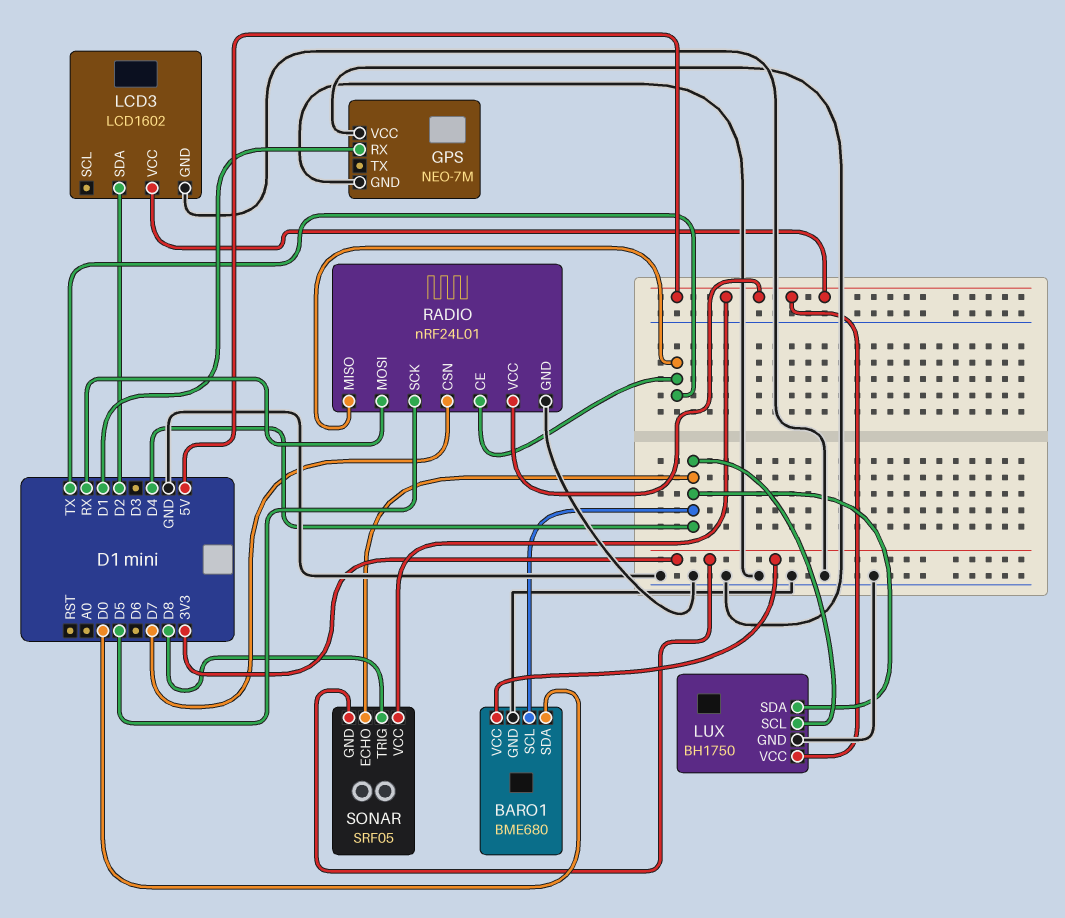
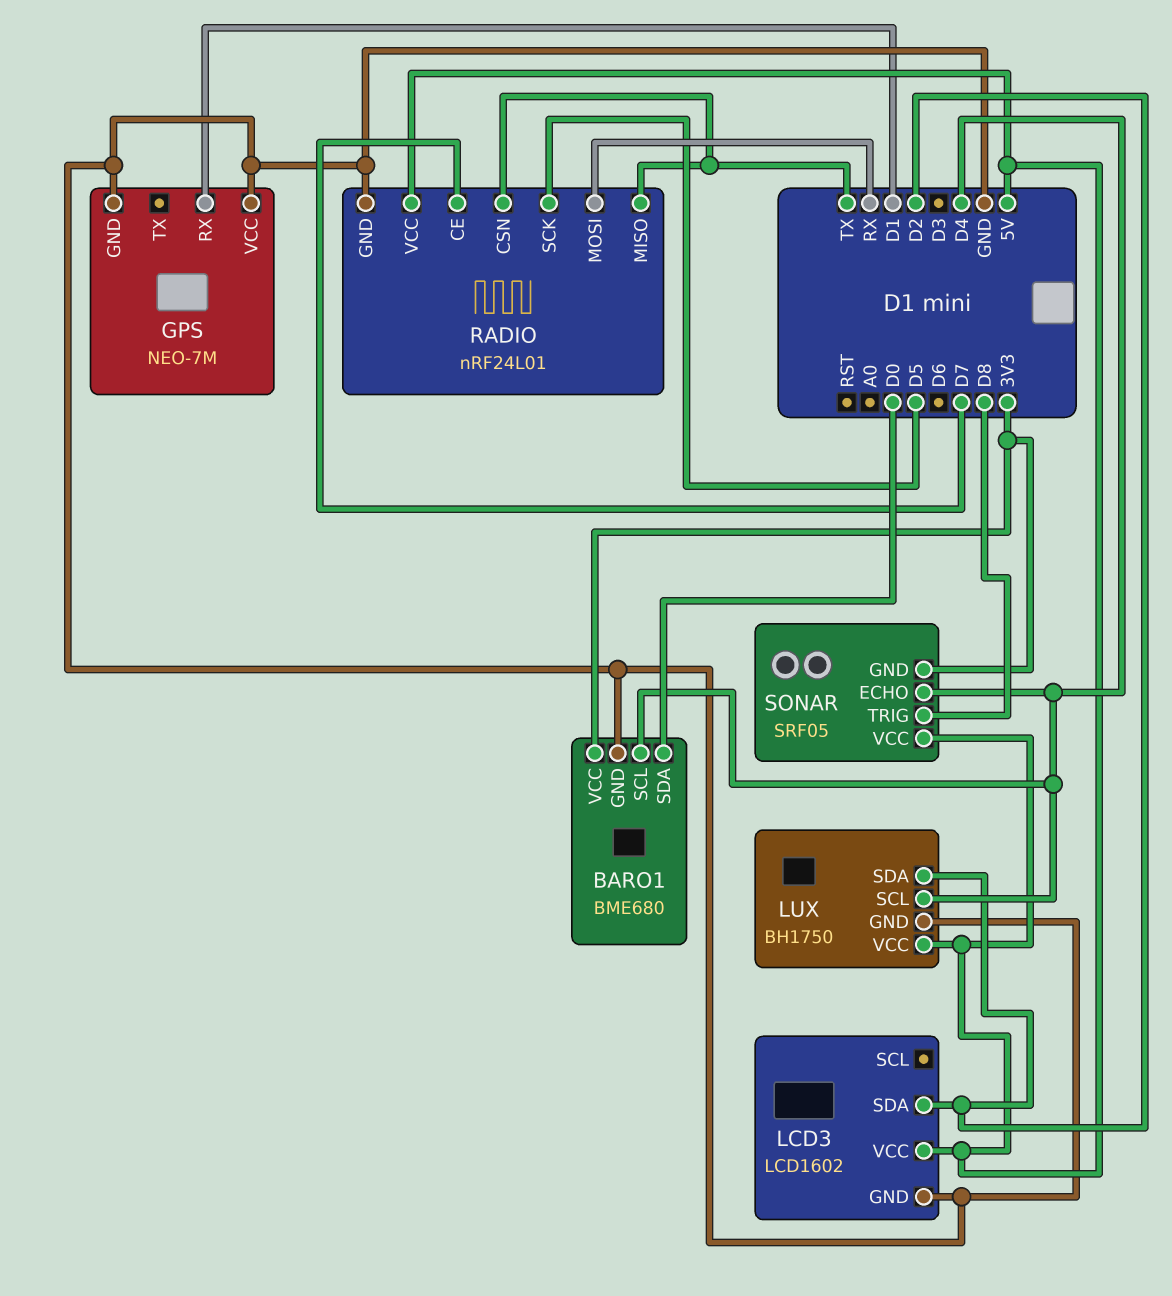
LUX pin SDA: D4 -> D2
RADIO pin CE: TX -> D7
RADIO pin CSN: D7 -> TX

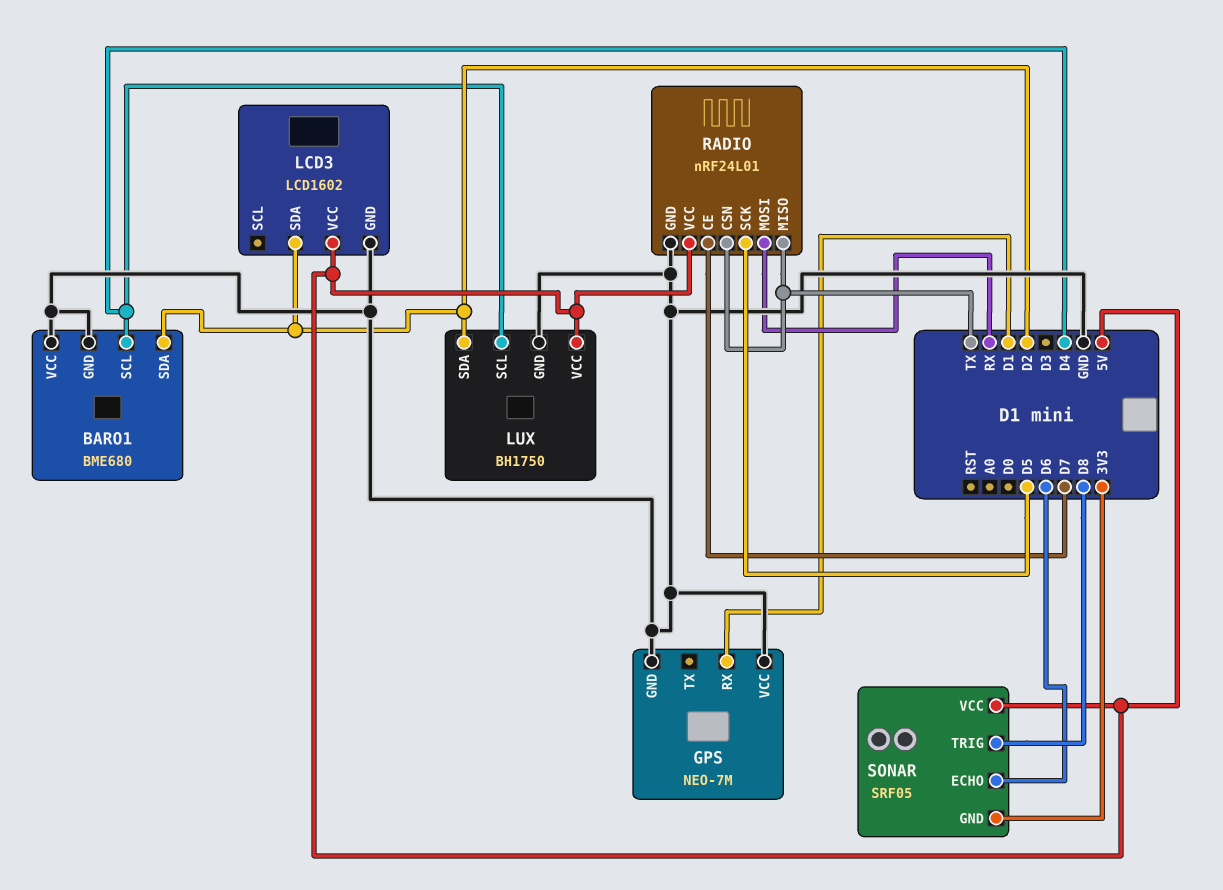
BARO1 pin SDA: D0 -> D2
BARO1 pin VCC: 3V3 -> GND
SONAR pin ECHO: D4 -> D6

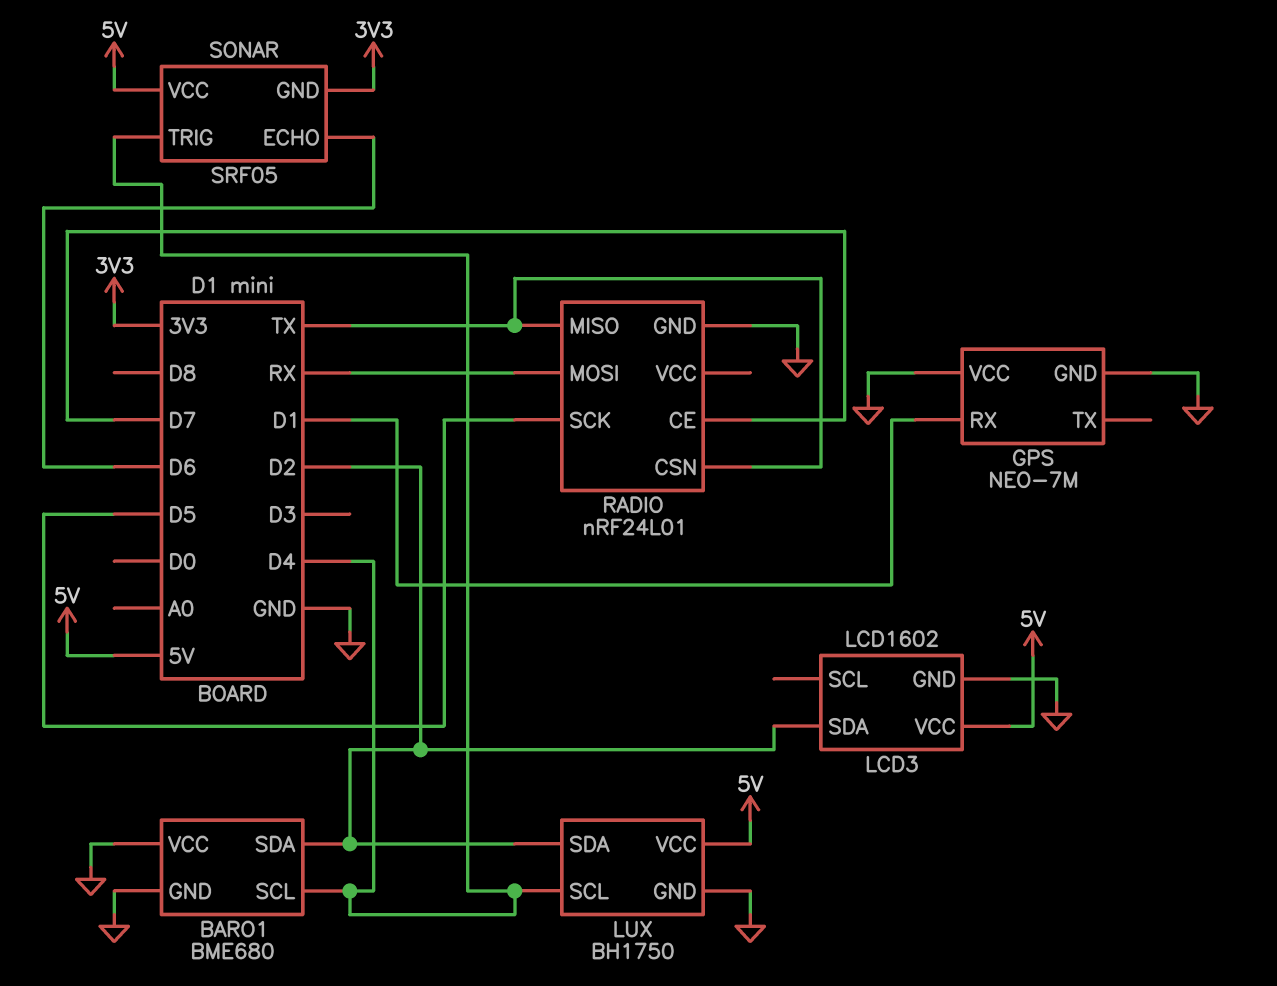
RADIO pin VCC: 5V -> none
SONAR pin TRIG: D8 -> D4

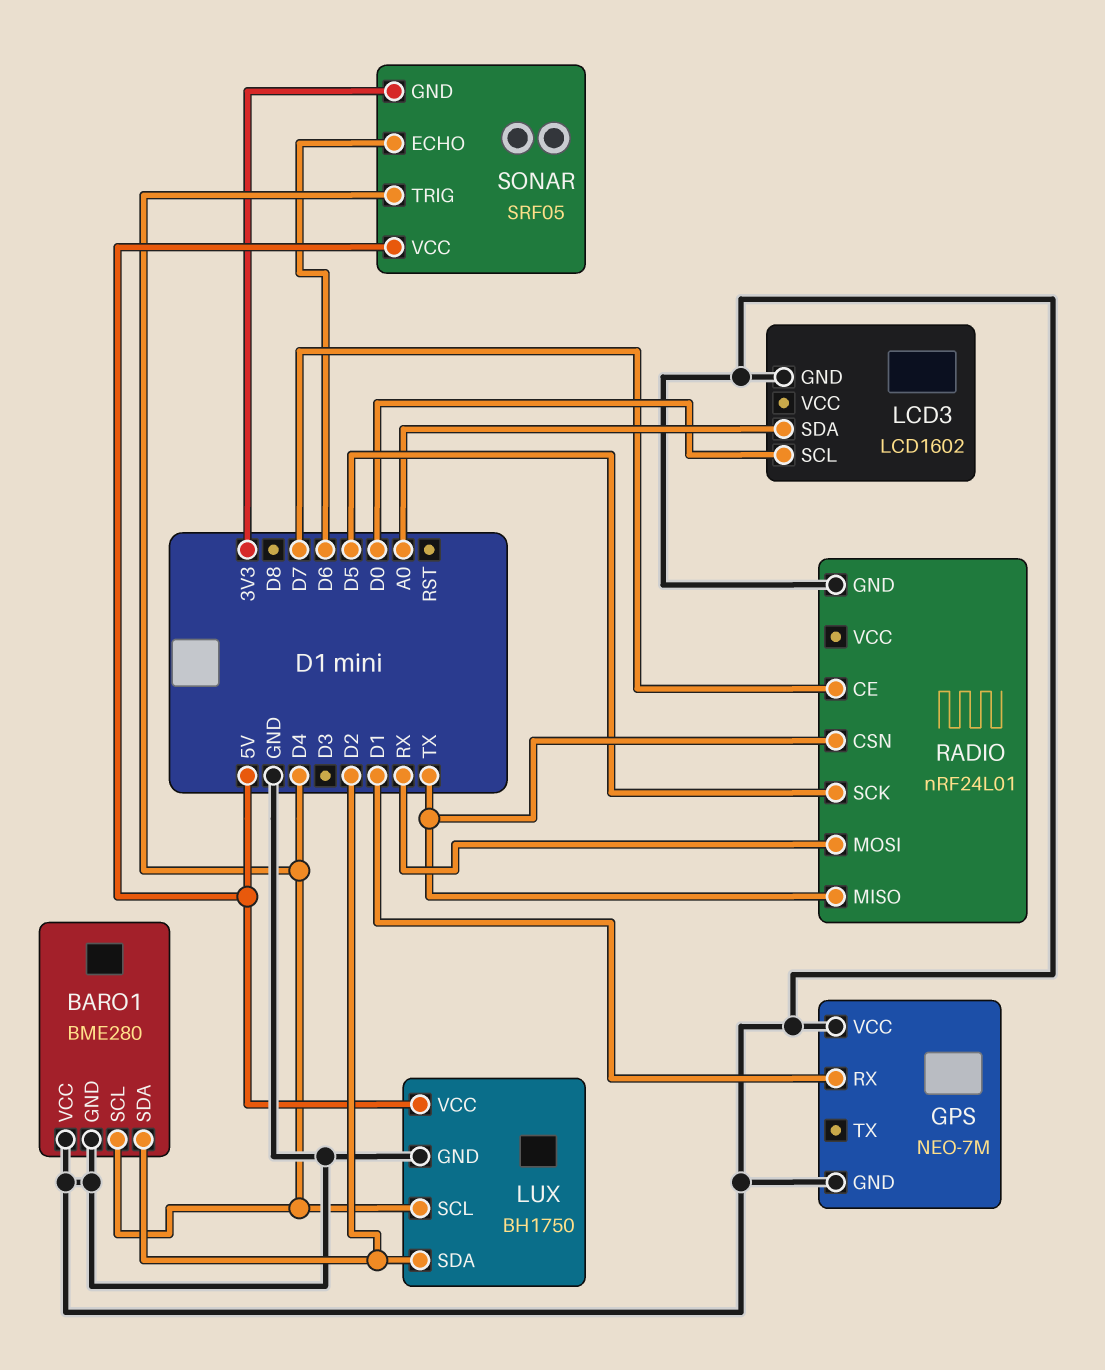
BARO1: BME680 -> BME280
LCD3 pin SCL: none -> D0
LCD3 pin SDA: D2 -> A0
LCD3 pin VCC: 5V -> none

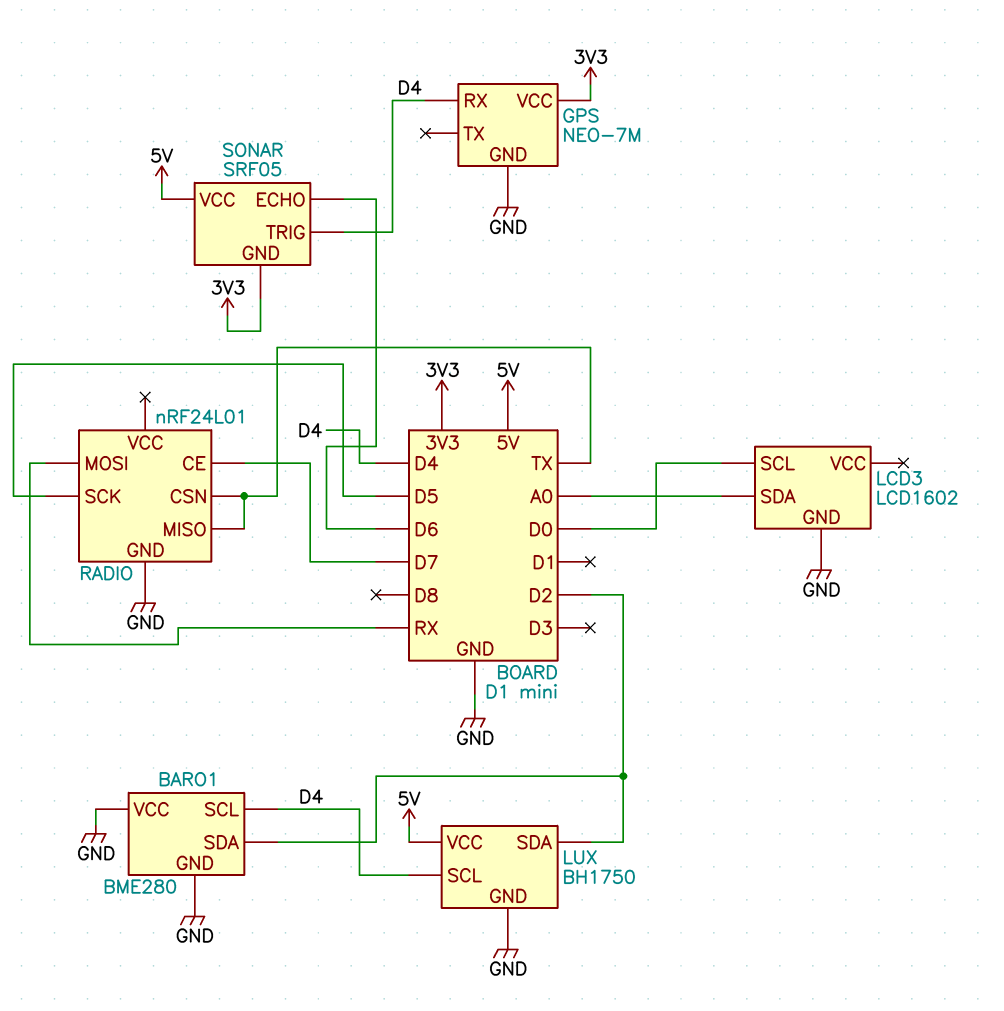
GPS pin RX: D1 -> D4
GPS pin VCC: GND -> 3V3

